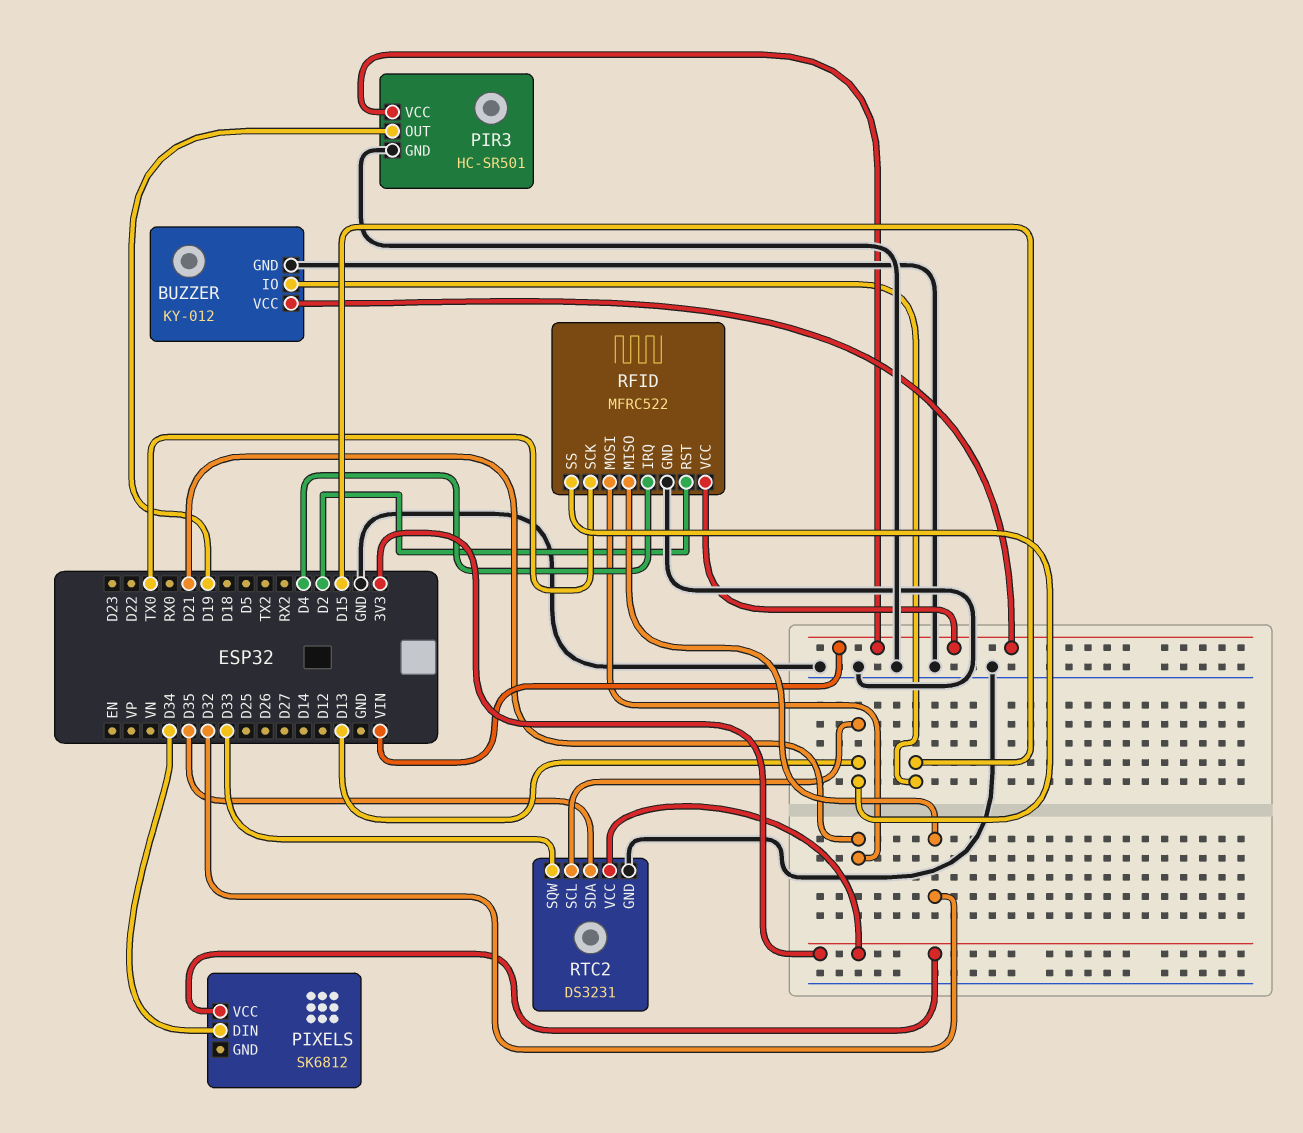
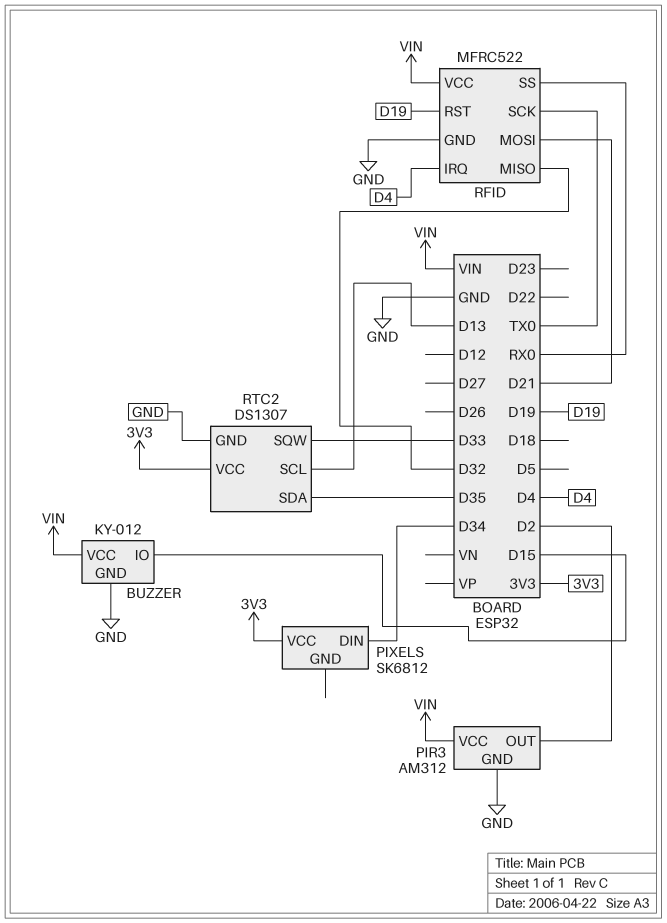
PIR3: HC-SR501 -> AM312
PIR3 pin OUT: D19 -> D2
RFID pin RST: D2 -> D19
RFID pin SS: D13 -> RX0
RTC2: DS3231 -> DS1307

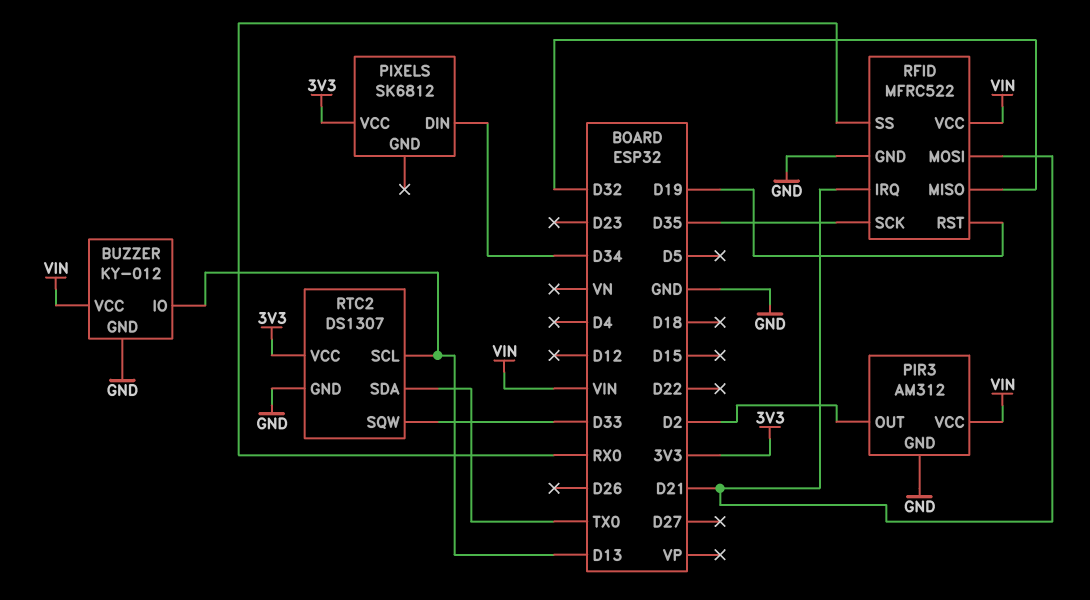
BUZZER pin IO: D15 -> D13
RFID pin IRQ: D4 -> D21
RFID pin SCK: TX0 -> D35
RTC2 pin SDA: D35 -> TX0

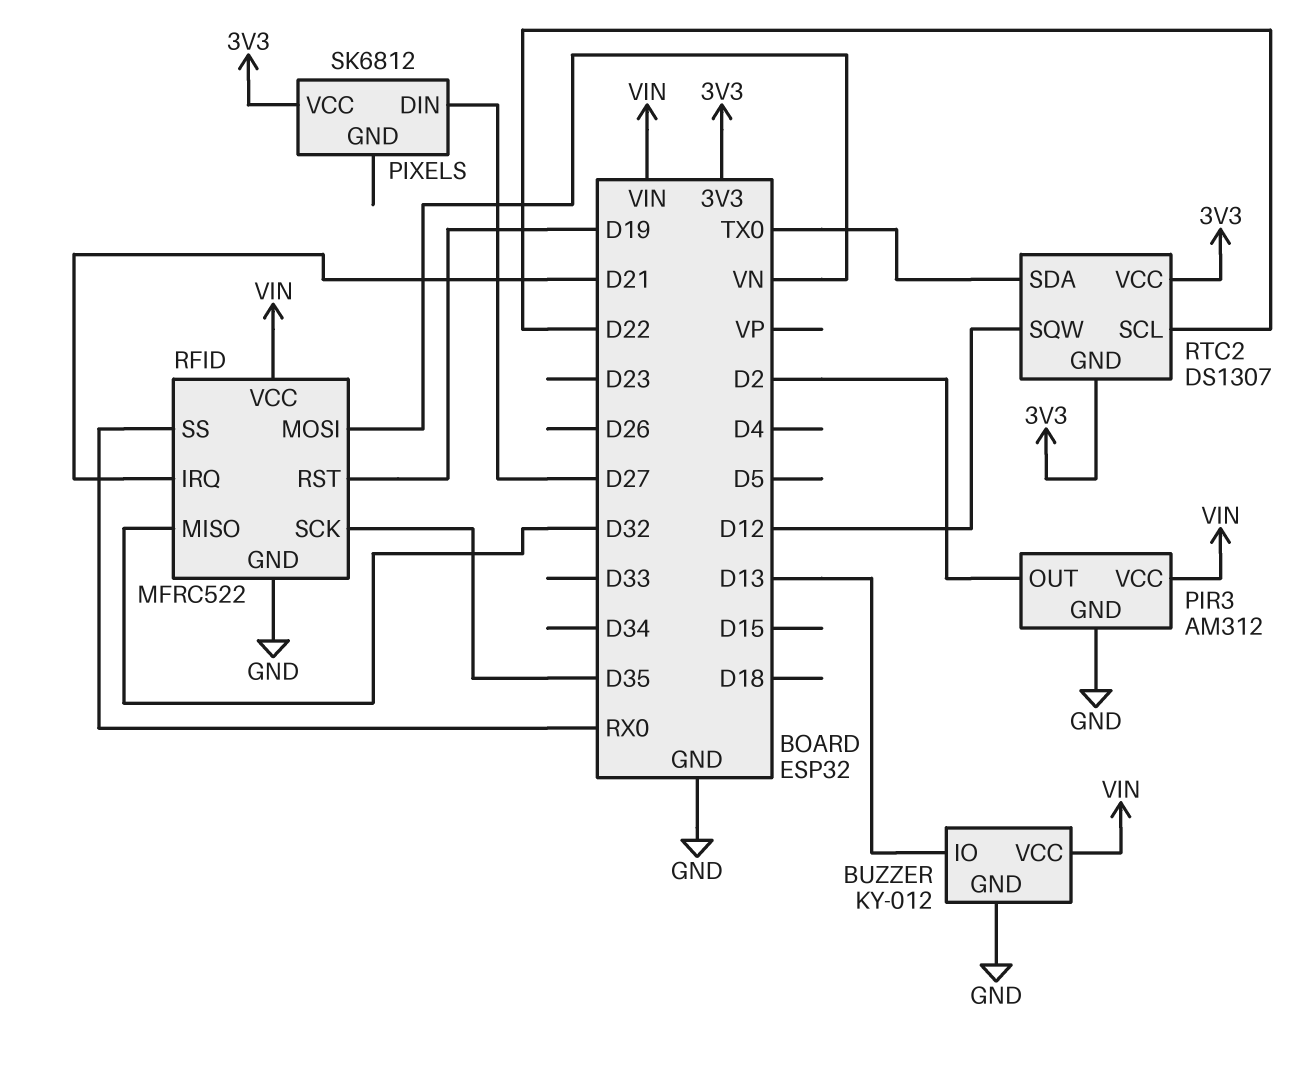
PIXELS pin DIN: D34 -> D27
RFID pin MOSI: D21 -> VN
RTC2 pin GND: GND -> 3V3
RTC2 pin SCL: D13 -> D22
RTC2 pin SQW: D33 -> D12

